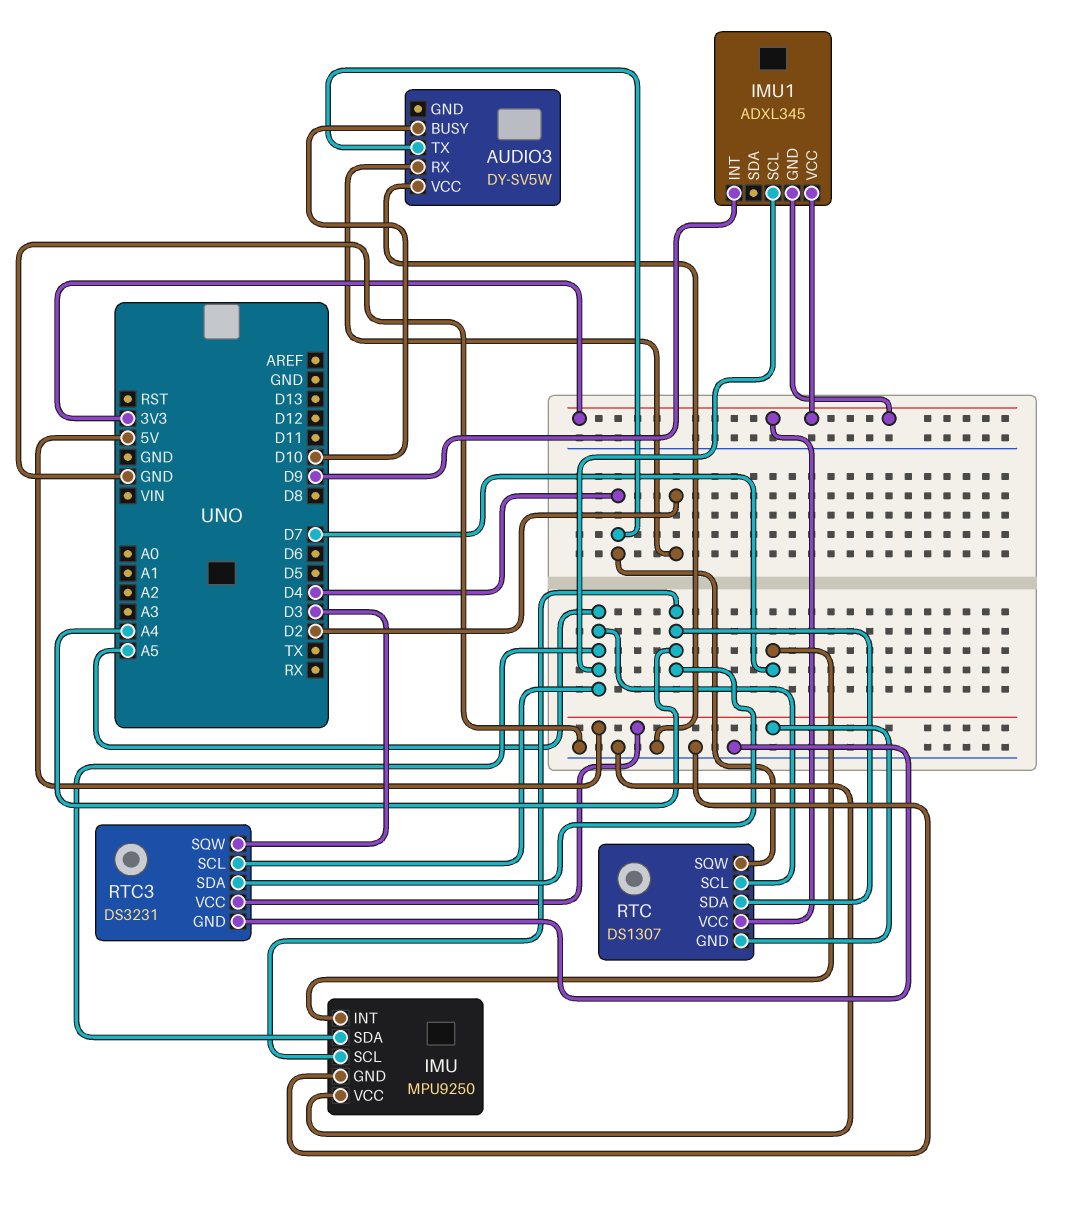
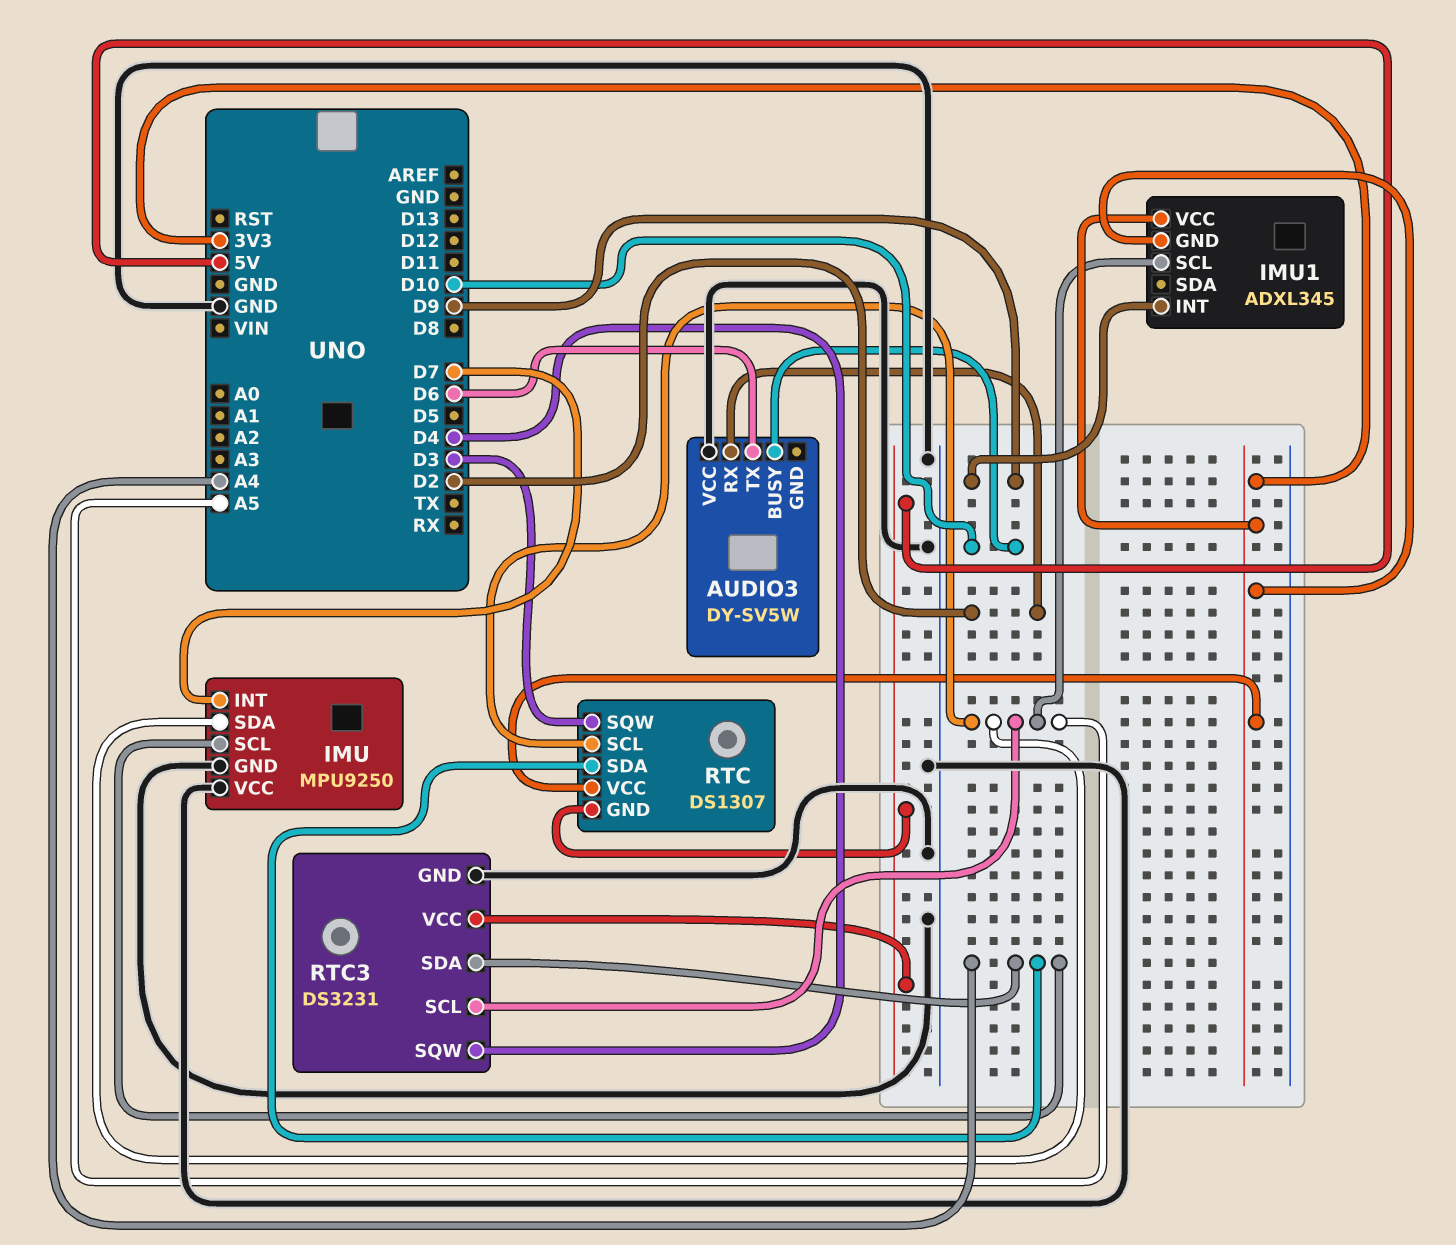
AUDIO3 pin TX: D4 -> D6
RTC pin SQW: D4 -> D3
RTC3 pin SQW: D3 -> D4

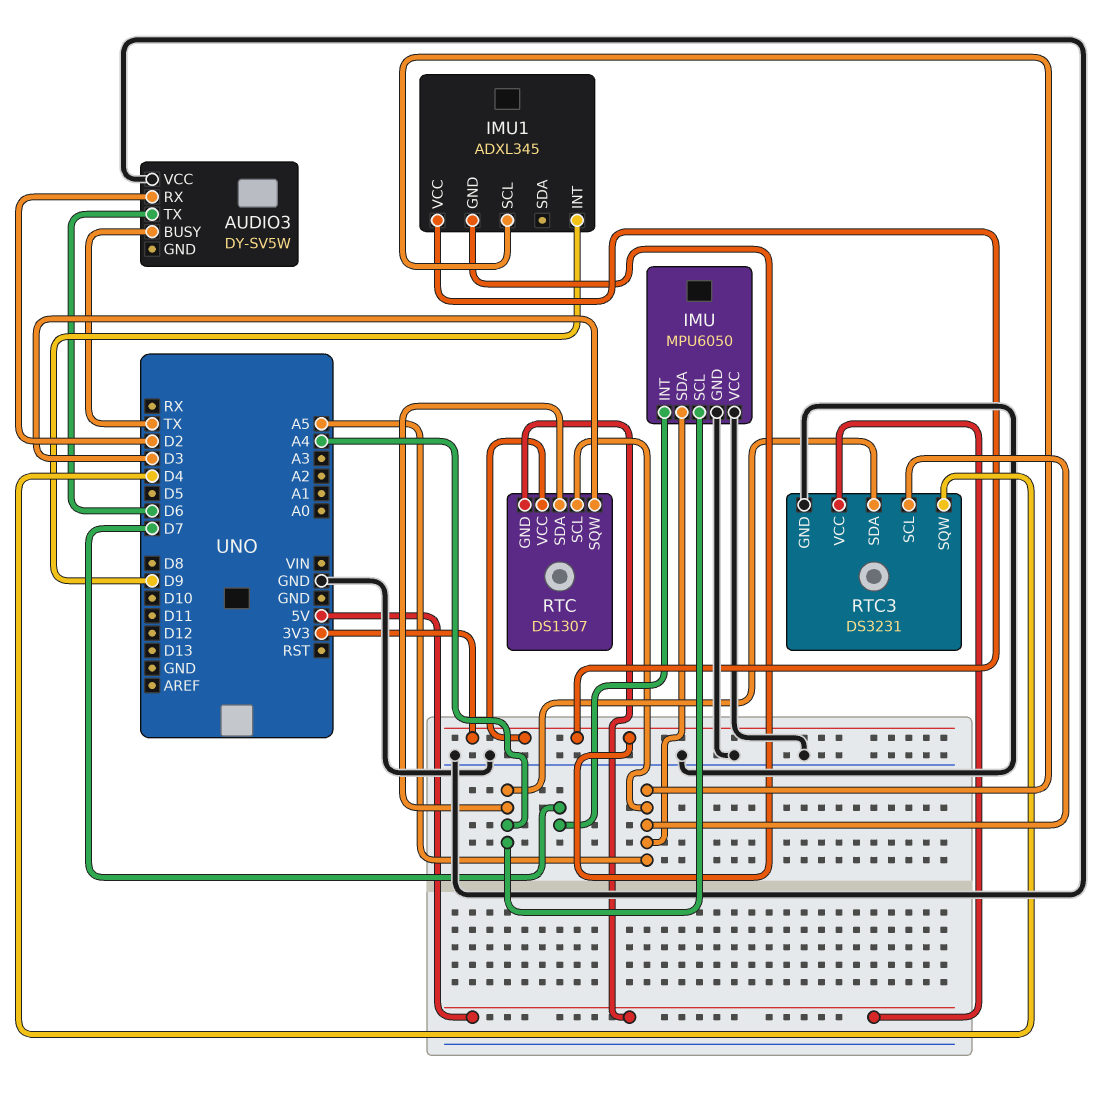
AUDIO3 pin BUSY: D10 -> TX
IMU: MPU9250 -> MPU6050

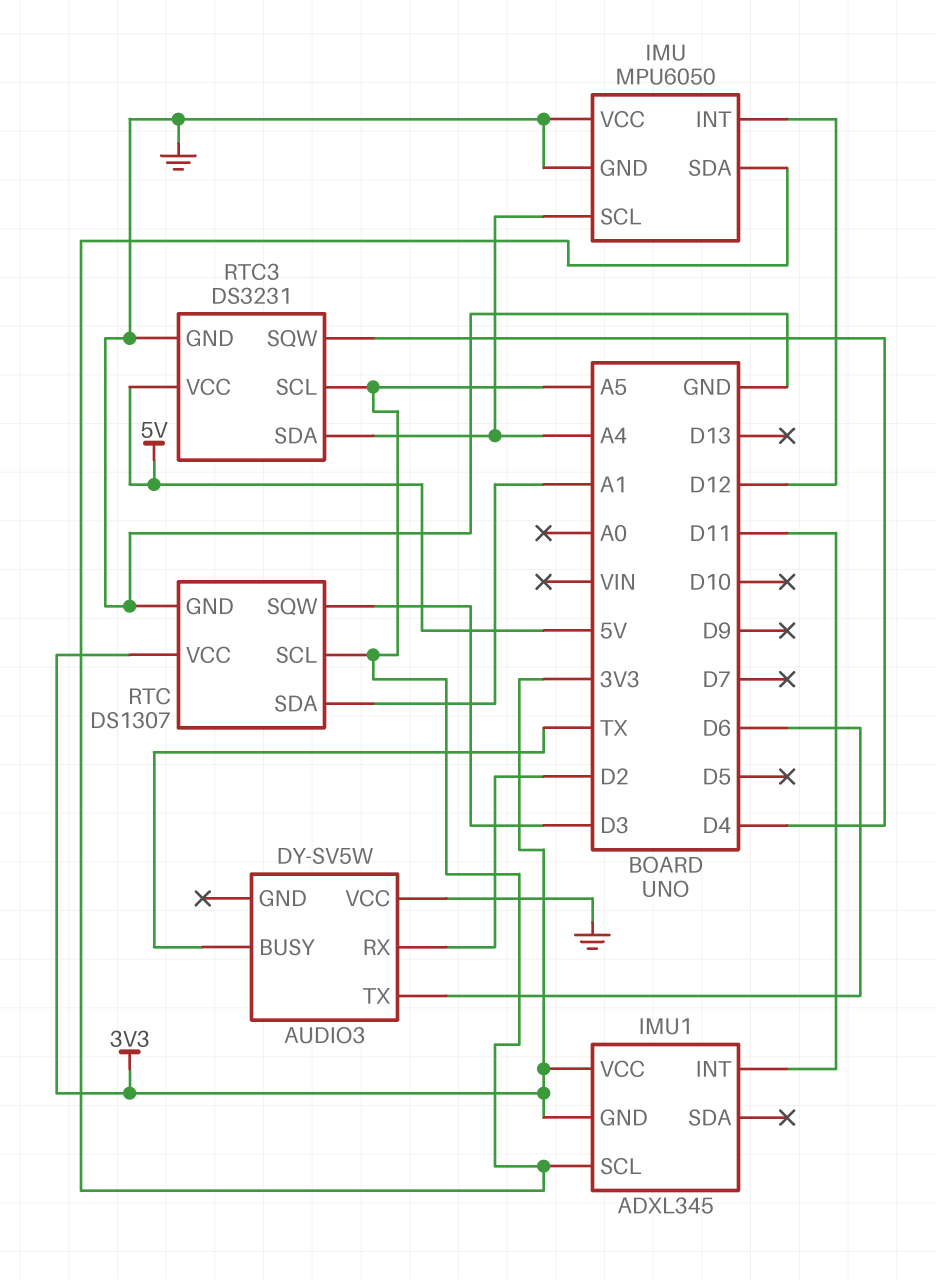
IMU pin INT: D7 -> D12
IMU1 pin INT: D9 -> D11
RTC pin GND: 5V -> GND
RTC pin SDA: A4 -> A1

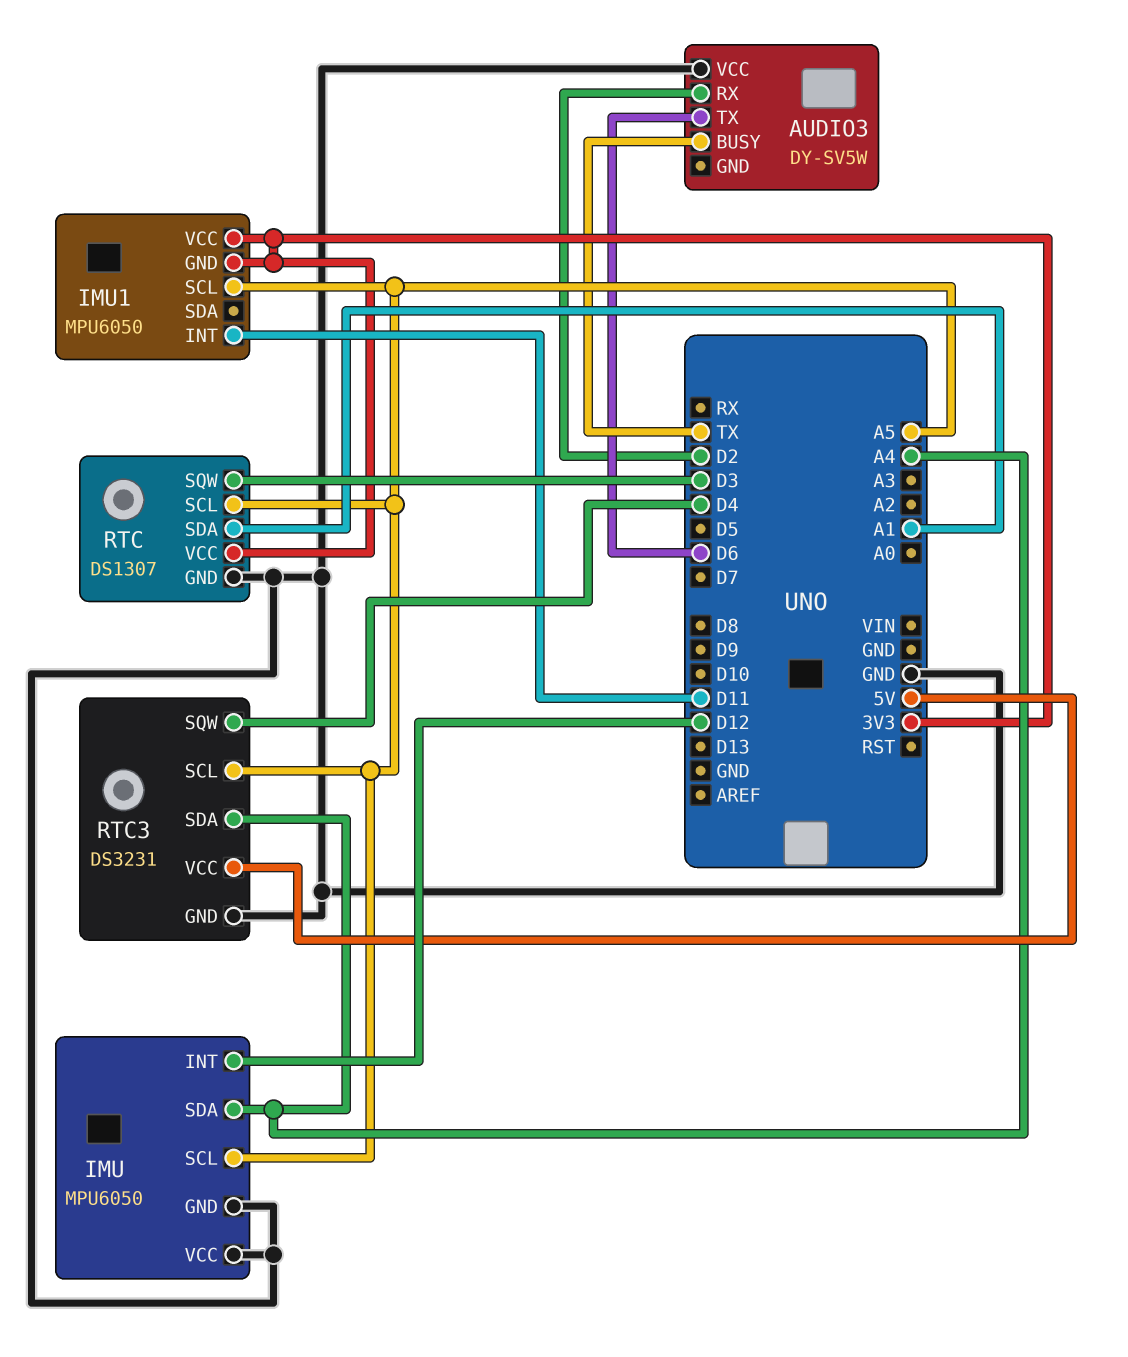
IMU pin SCL: A4 -> A5
IMU pin SDA: A5 -> A4
IMU1: ADXL345 -> MPU6050

